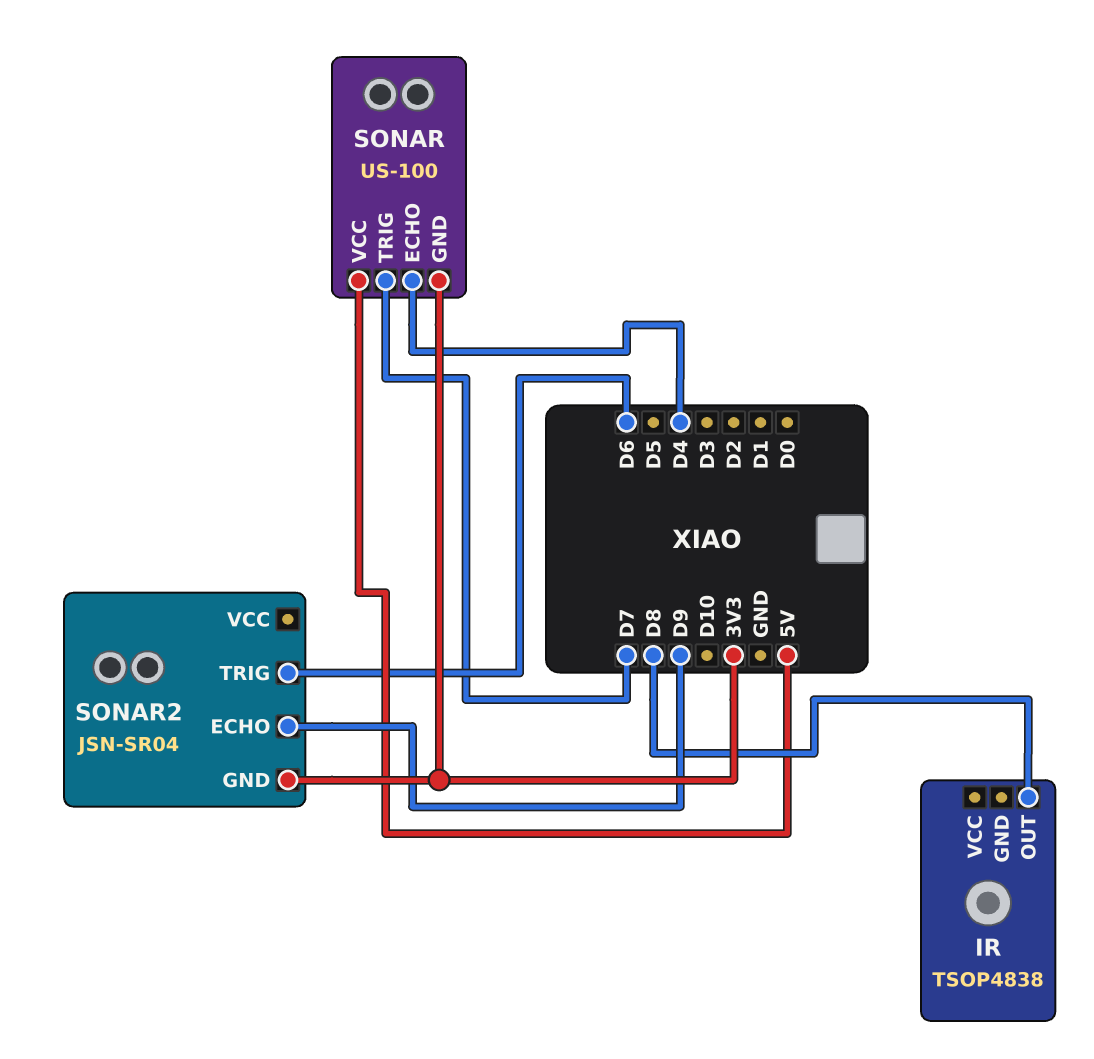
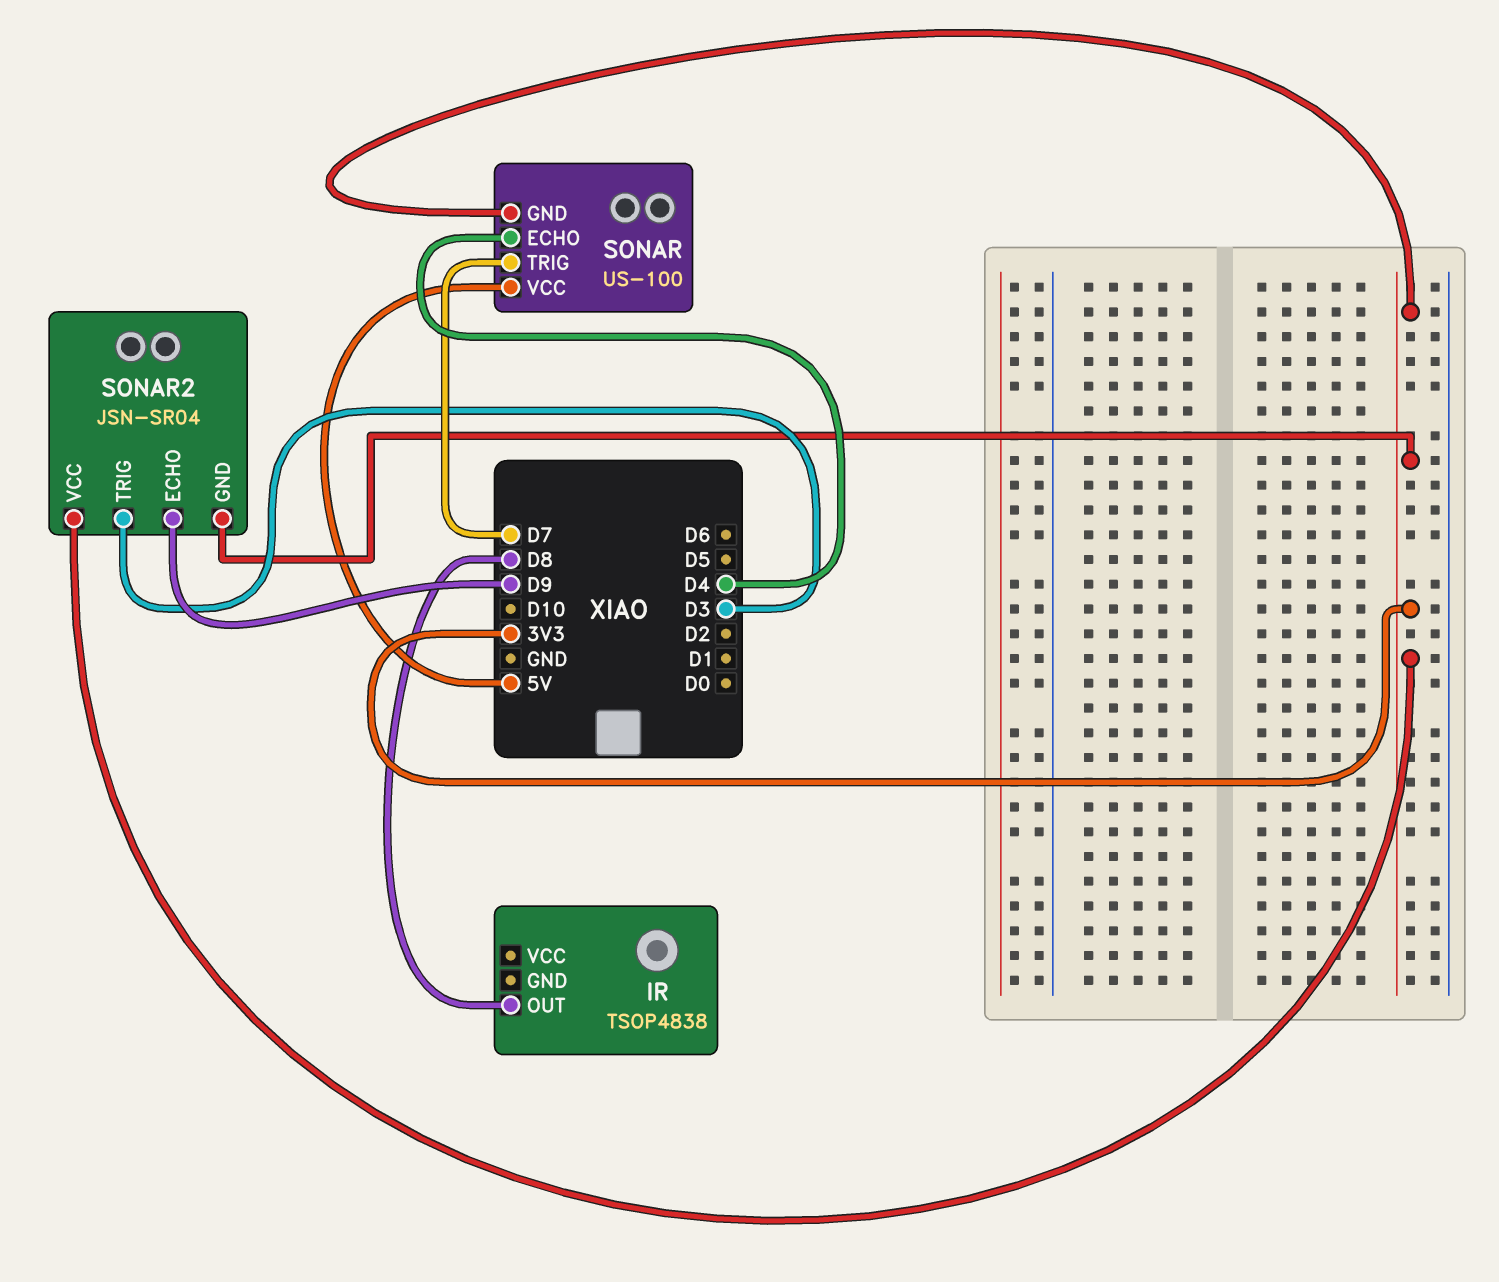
SONAR2 pin TRIG: D6 -> D3
SONAR2 pin VCC: none -> 3V3

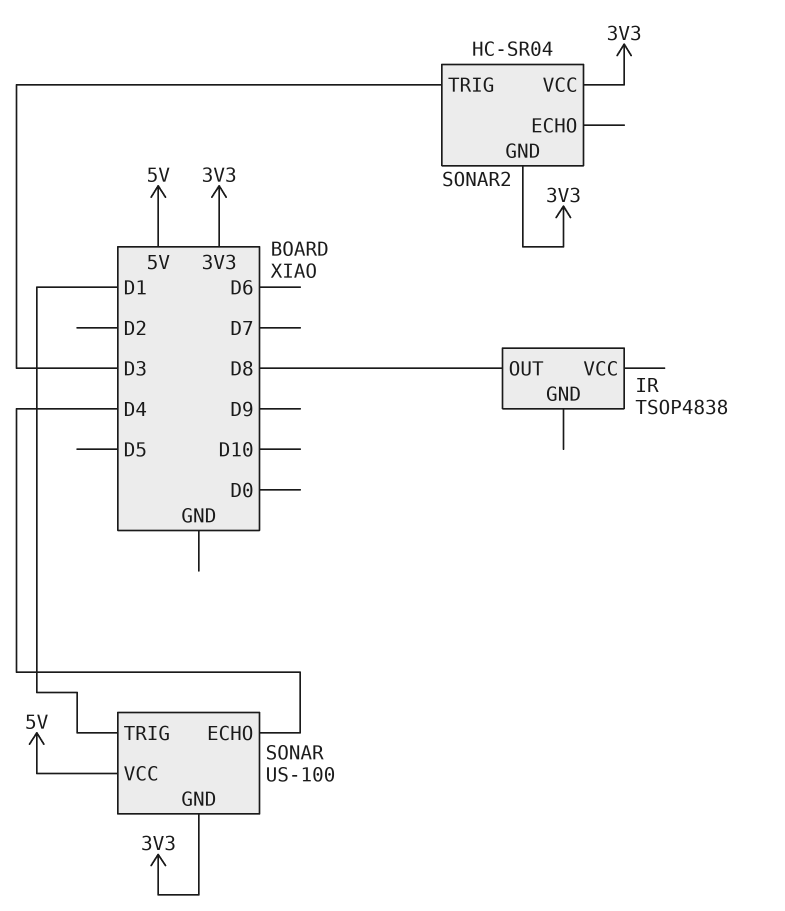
SONAR pin TRIG: D7 -> D1
SONAR2: JSN-SR04 -> HC-SR04
SONAR2 pin ECHO: D9 -> none

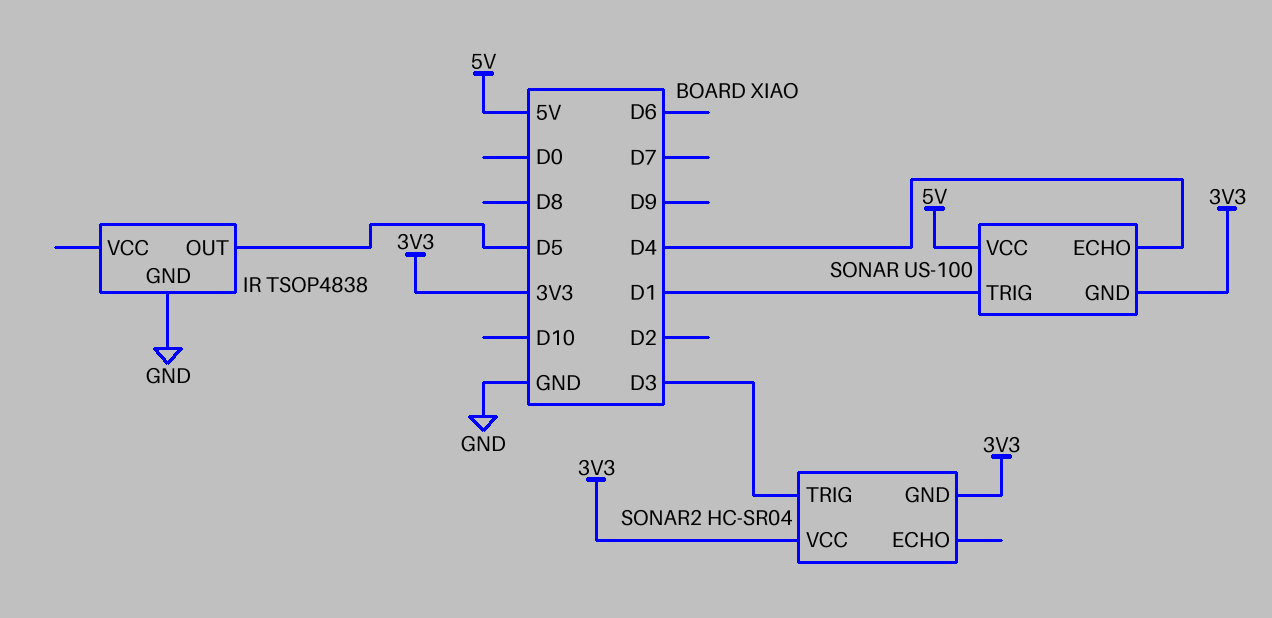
IR pin GND: none -> GND
IR pin OUT: D8 -> D5

